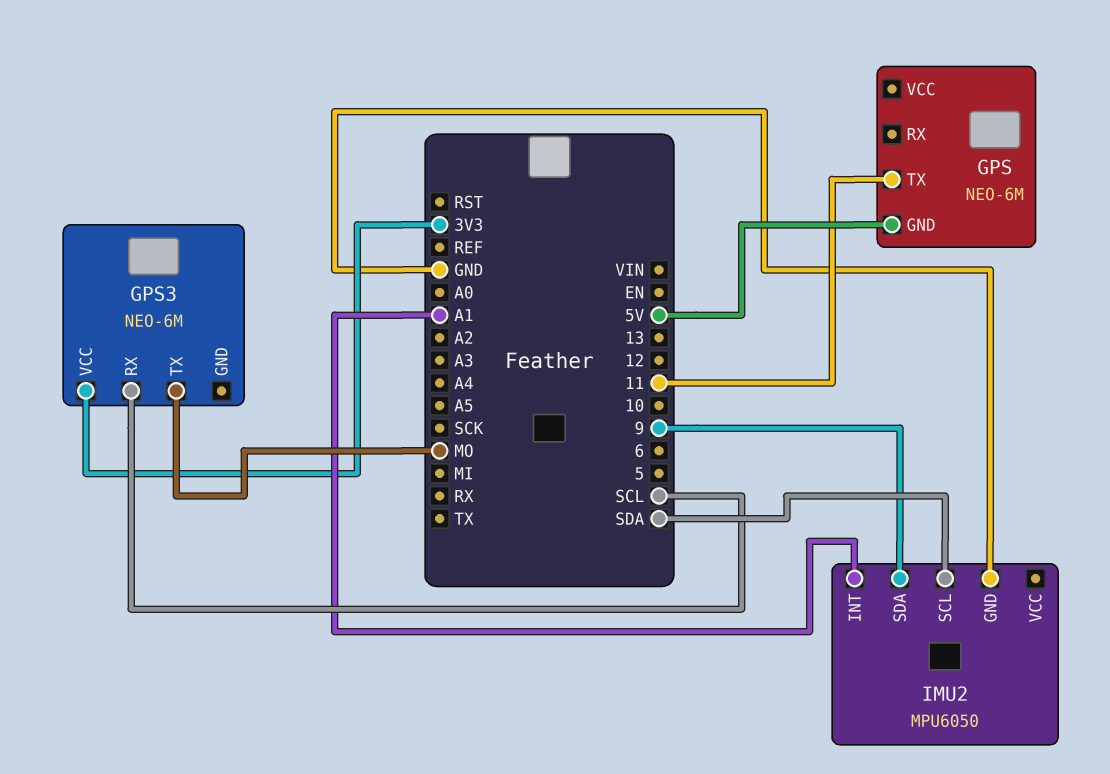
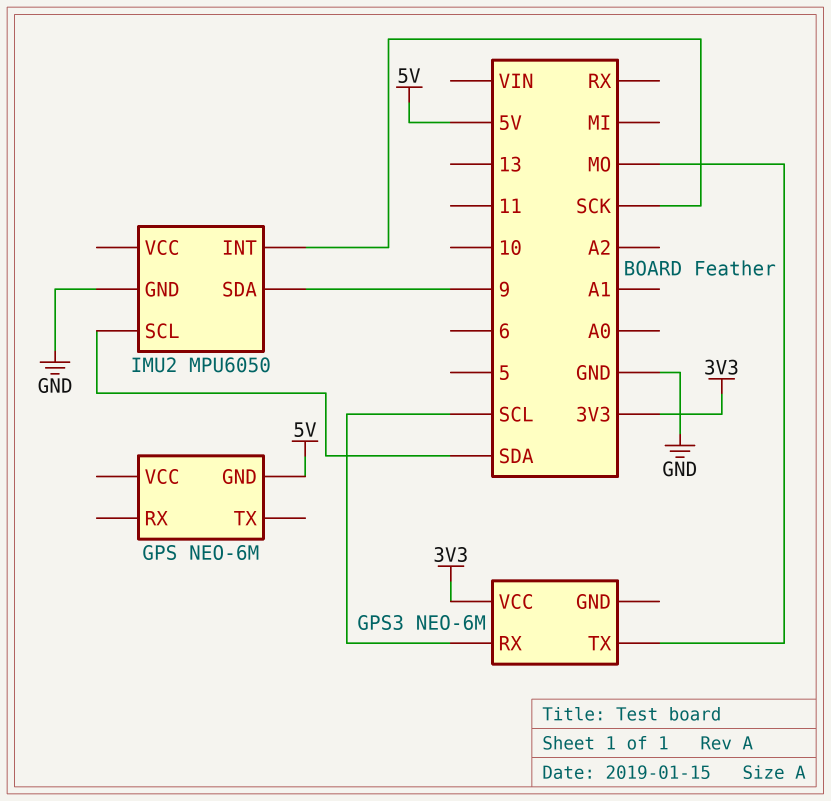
GPS pin TX: 11 -> none
IMU2 pin INT: A1 -> SCK

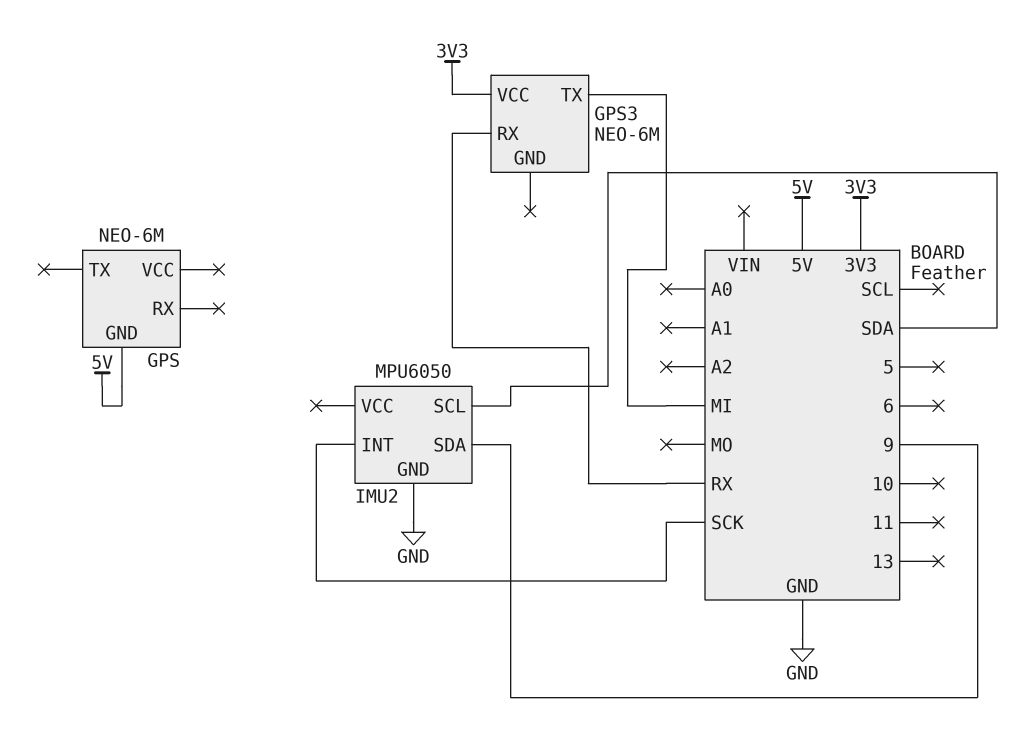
GPS3 pin RX: SCL -> RX
GPS3 pin TX: MO -> MI

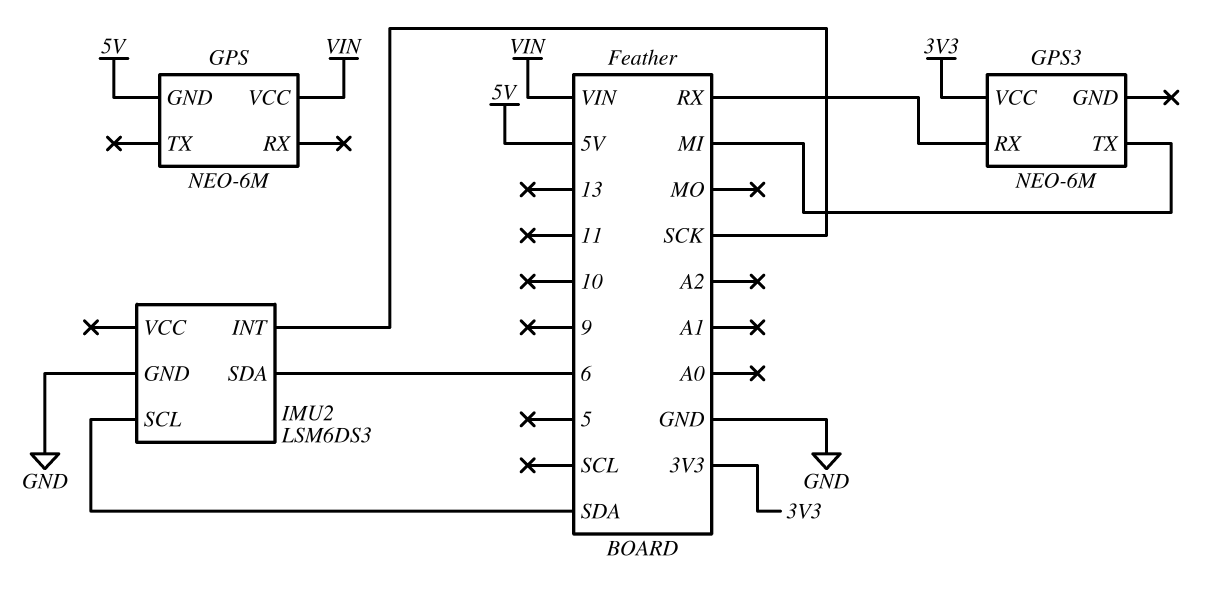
GPS pin VCC: none -> VIN
IMU2: MPU6050 -> LSM6DS3
IMU2 pin SDA: 9 -> 6

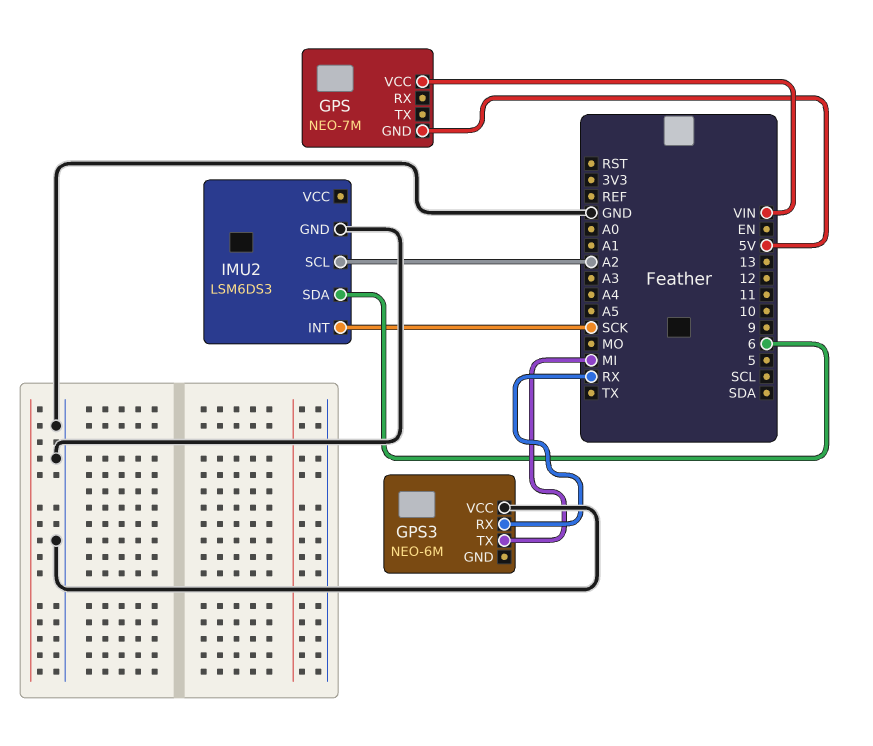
GPS: NEO-6M -> NEO-7M
GPS3 pin VCC: 3V3 -> GND
IMU2 pin SCL: SDA -> A2

